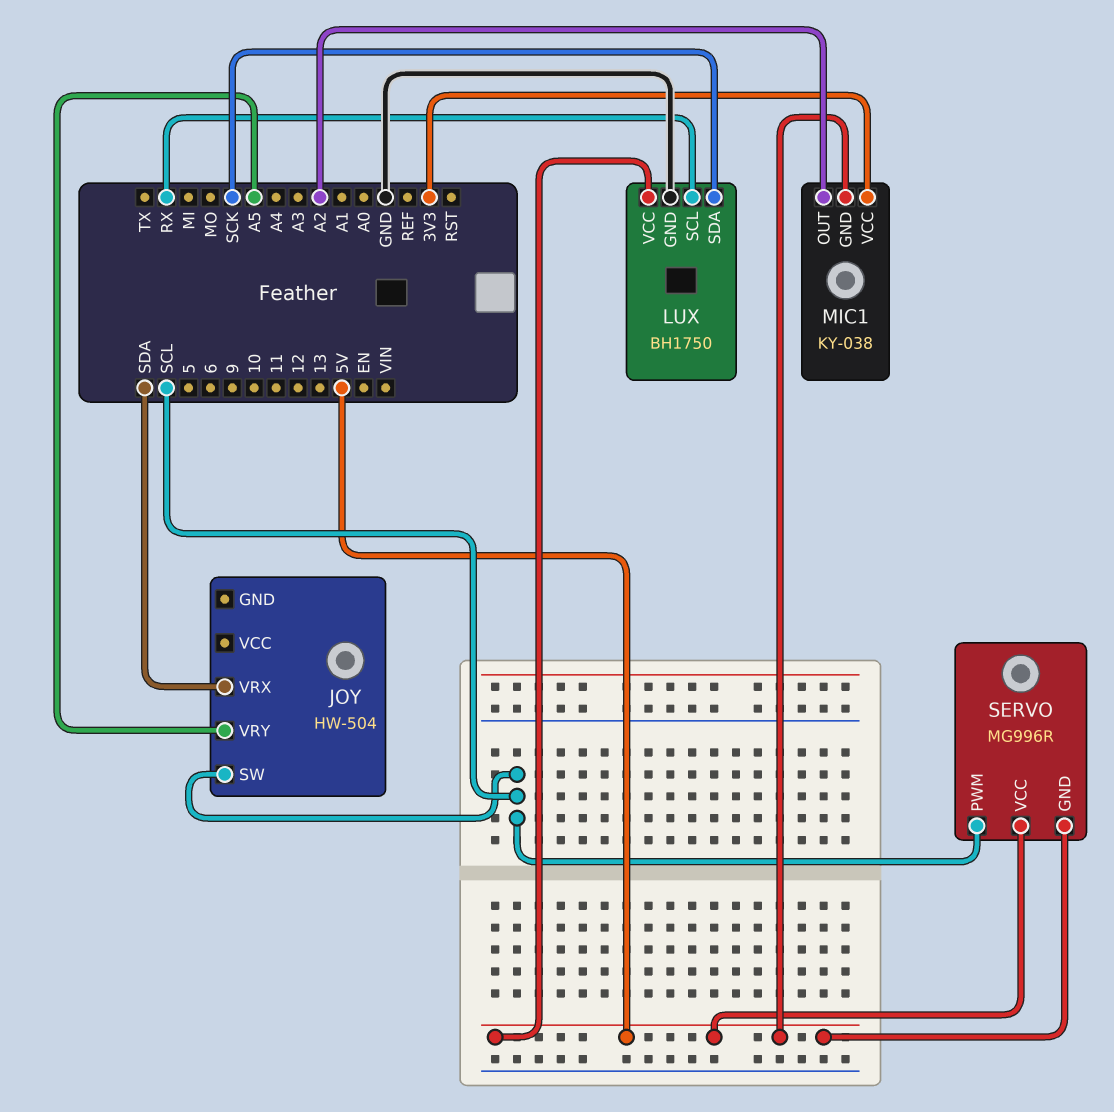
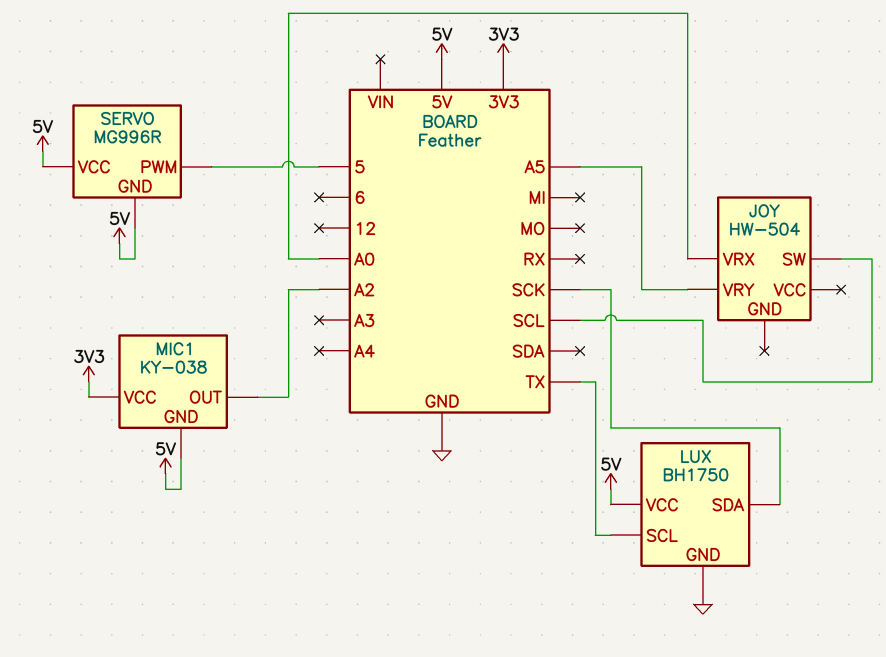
JOY pin VRX: SDA -> A0
LUX pin SCL: RX -> TX
SERVO pin PWM: SCL -> 5

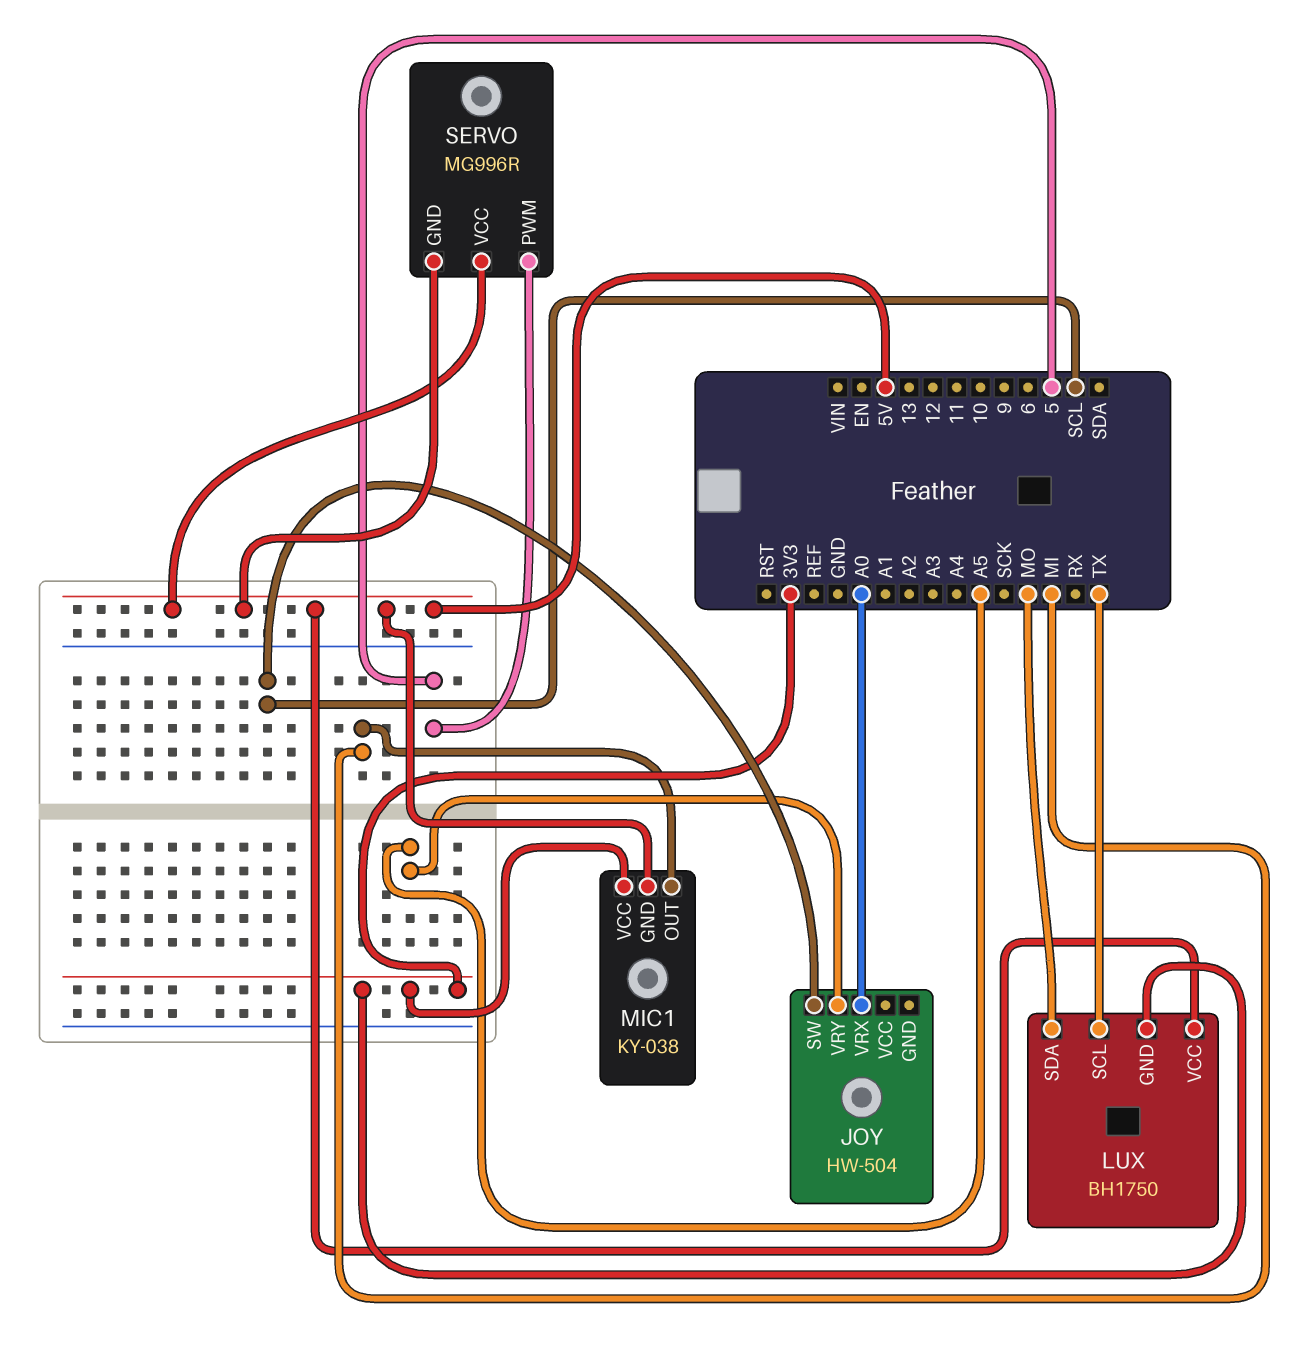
LUX pin GND: GND -> 3V3
LUX pin SDA: SCK -> MO
MIC1 pin OUT: A2 -> MI

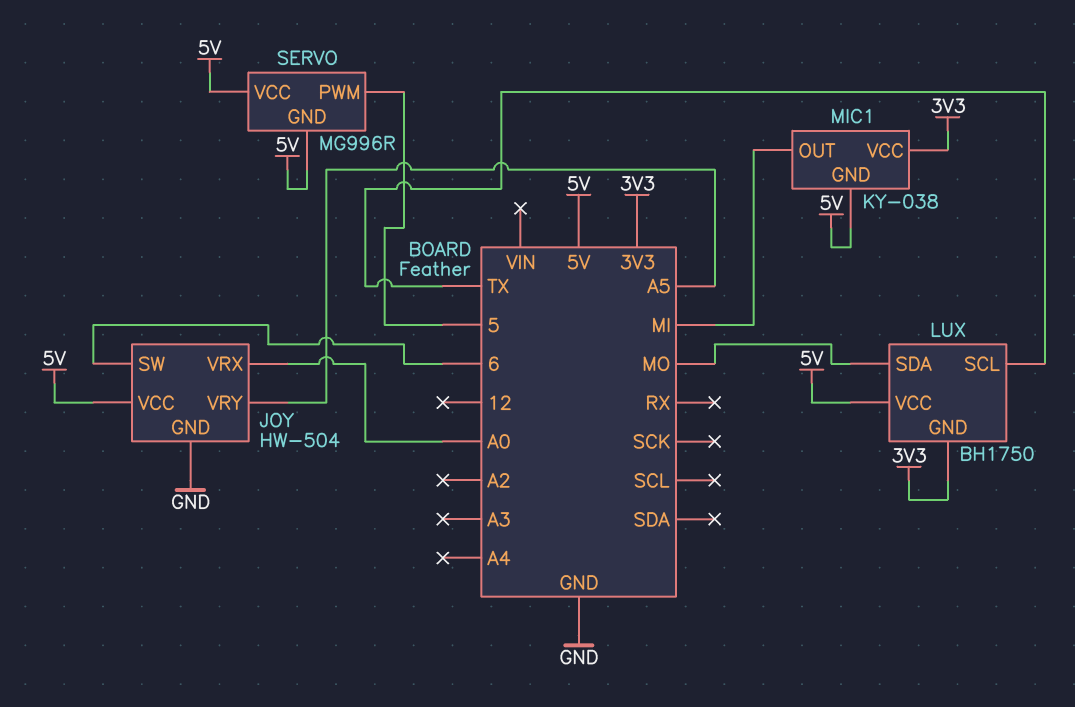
JOY pin GND: none -> GND
JOY pin SW: SCL -> 6
JOY pin VCC: none -> 5V

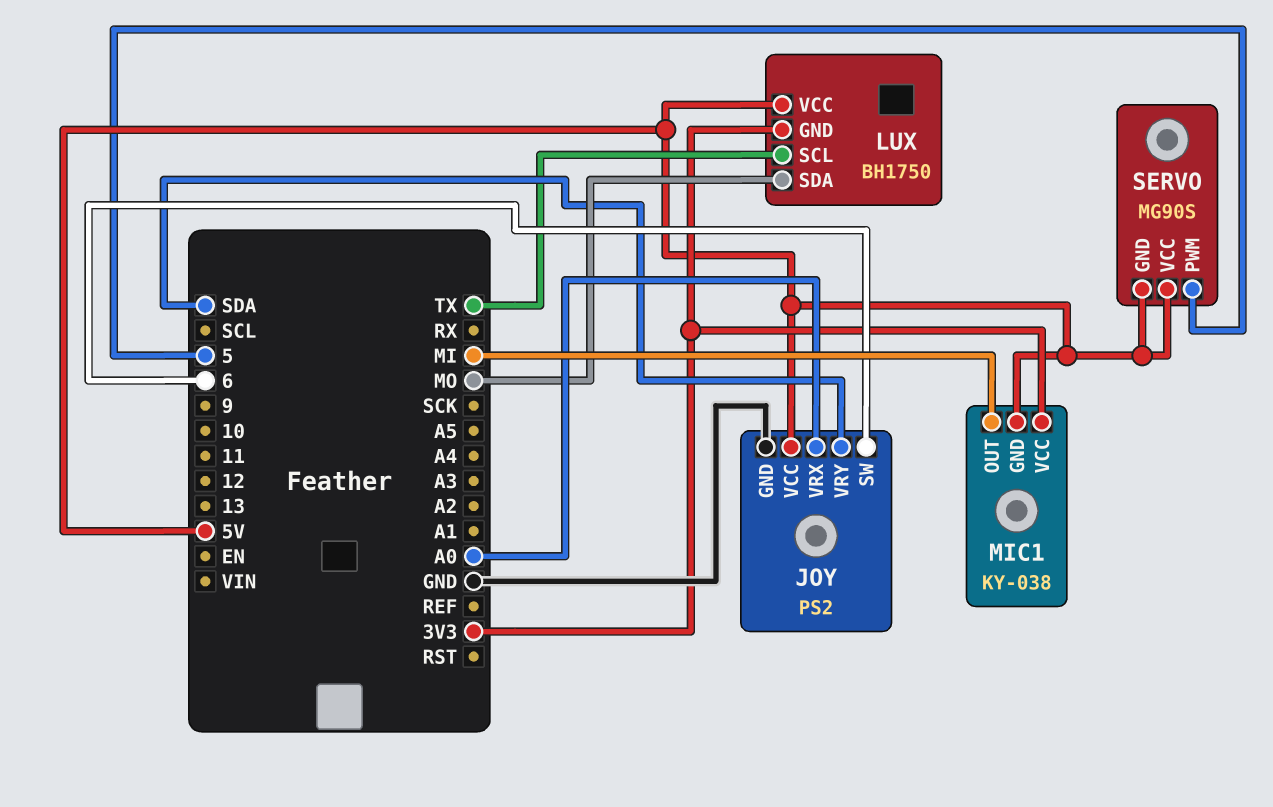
JOY: HW-504 -> PS2
JOY pin VRY: A5 -> SDA
SERVO: MG996R -> MG90S

